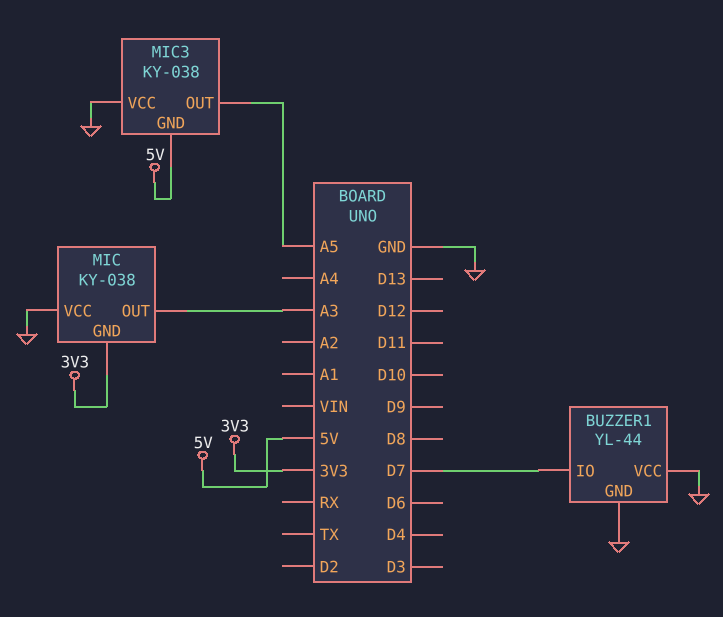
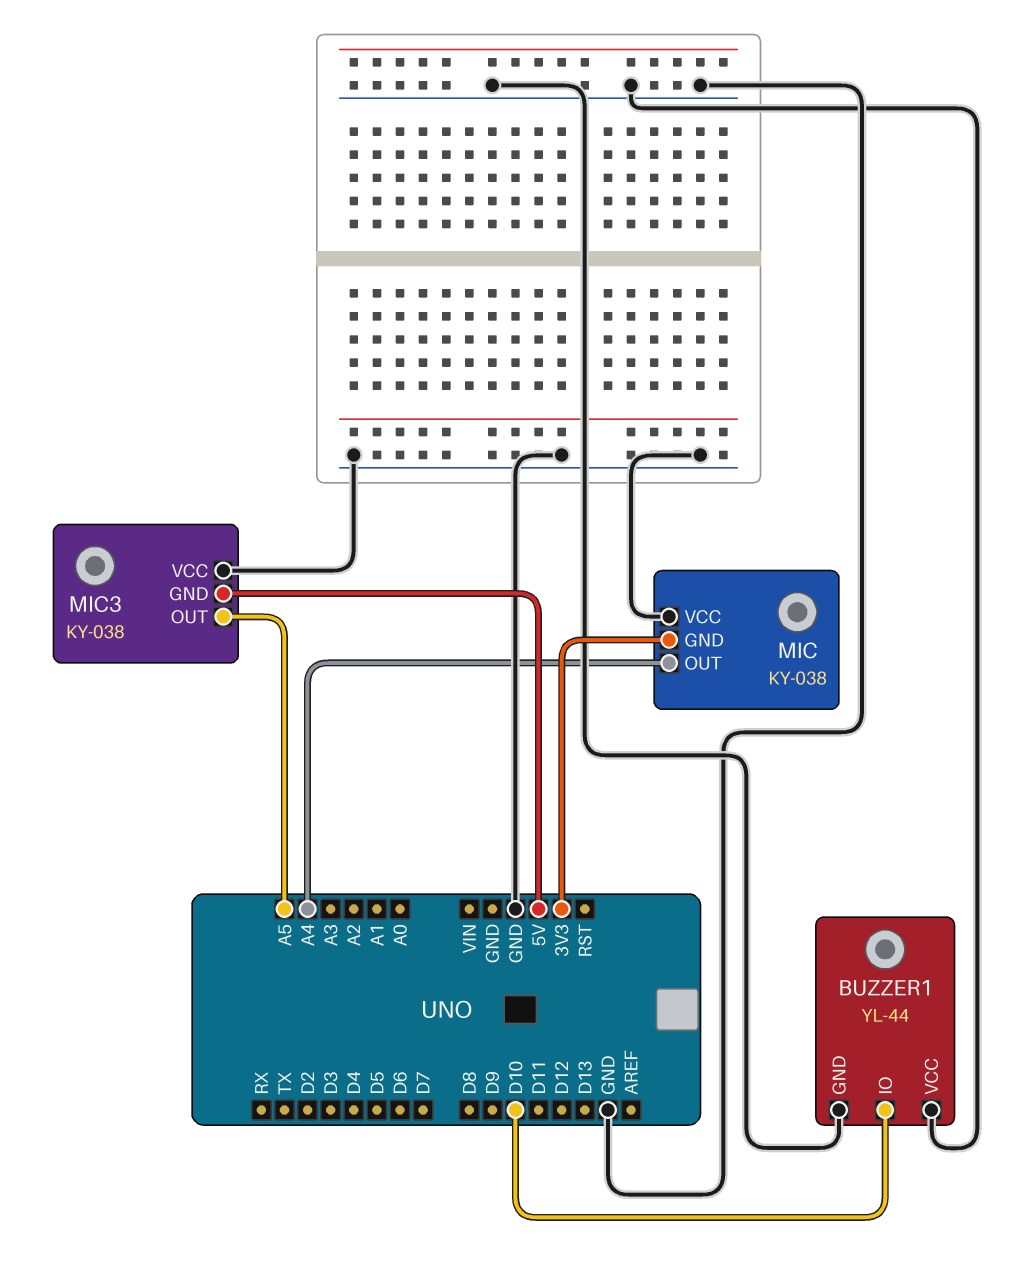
BUZZER1 pin IO: D7 -> D10
MIC pin OUT: A3 -> A4

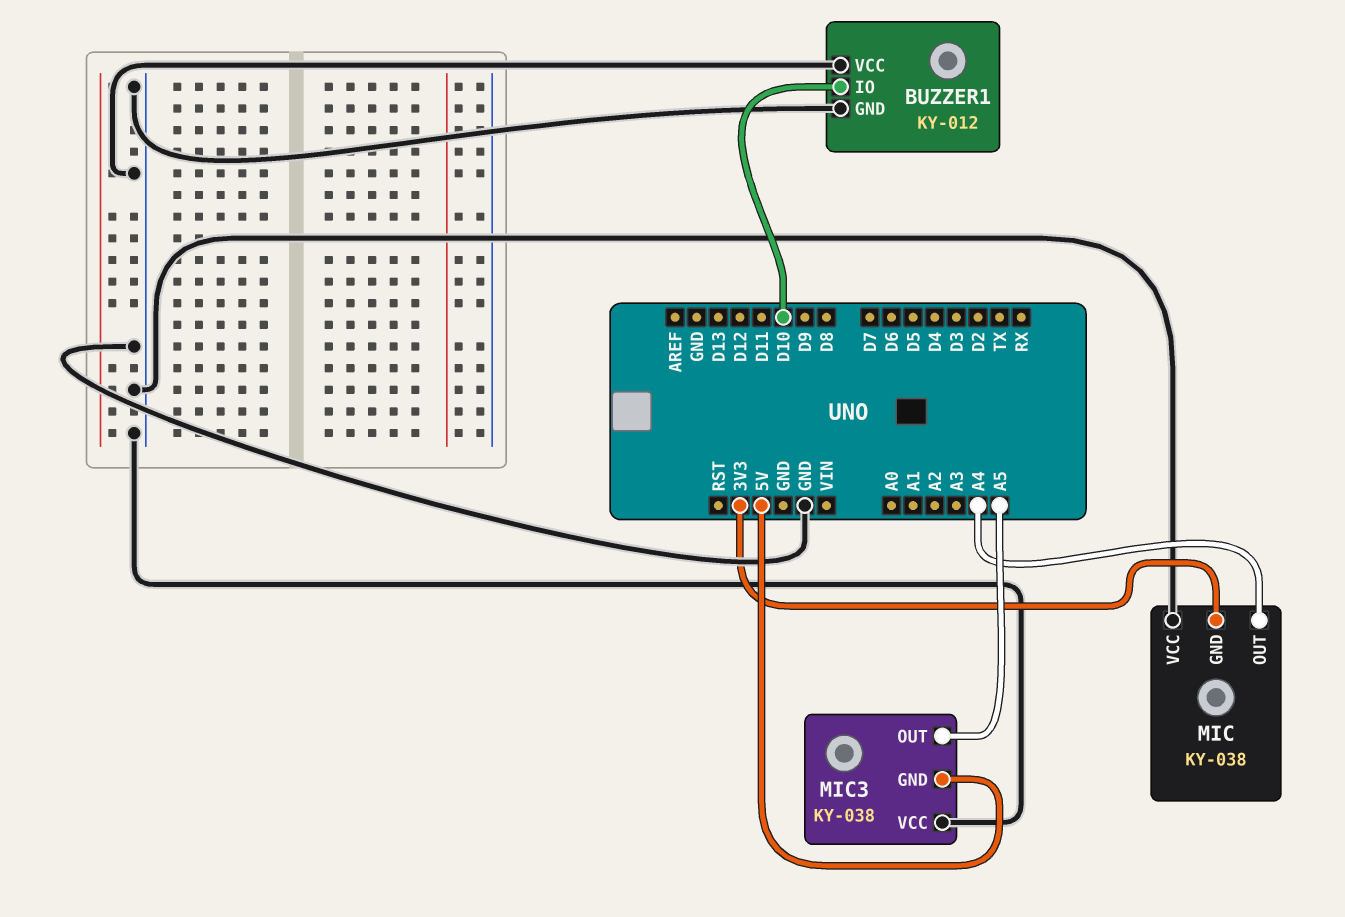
BUZZER1: YL-44 -> KY-012

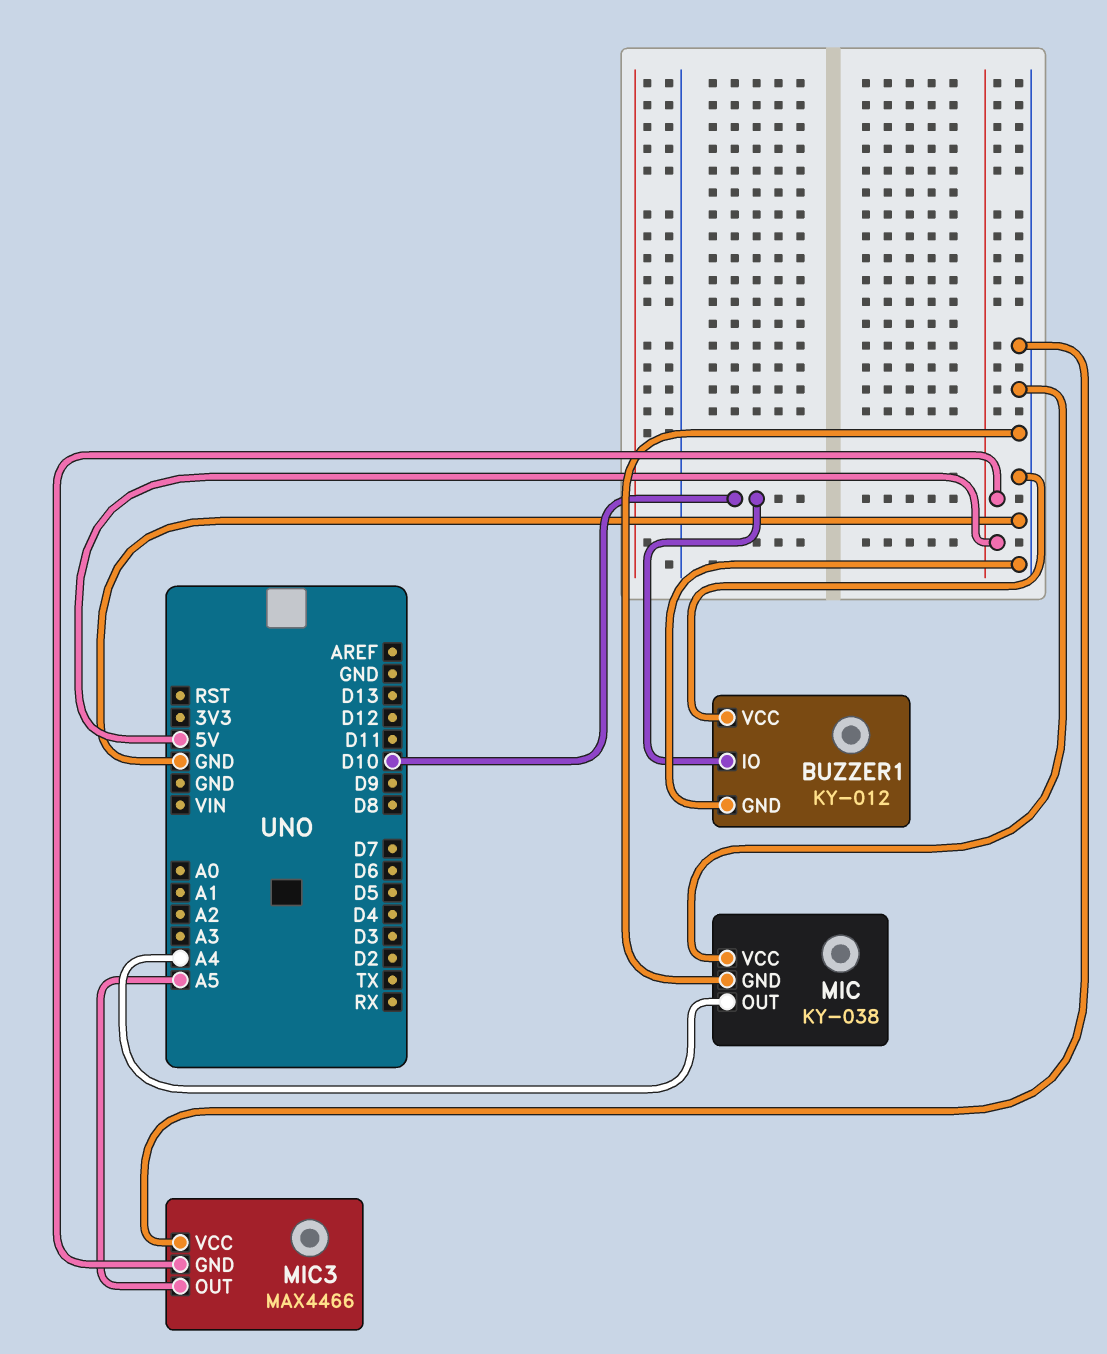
MIC pin GND: 3V3 -> GND
MIC3: KY-038 -> MAX4466

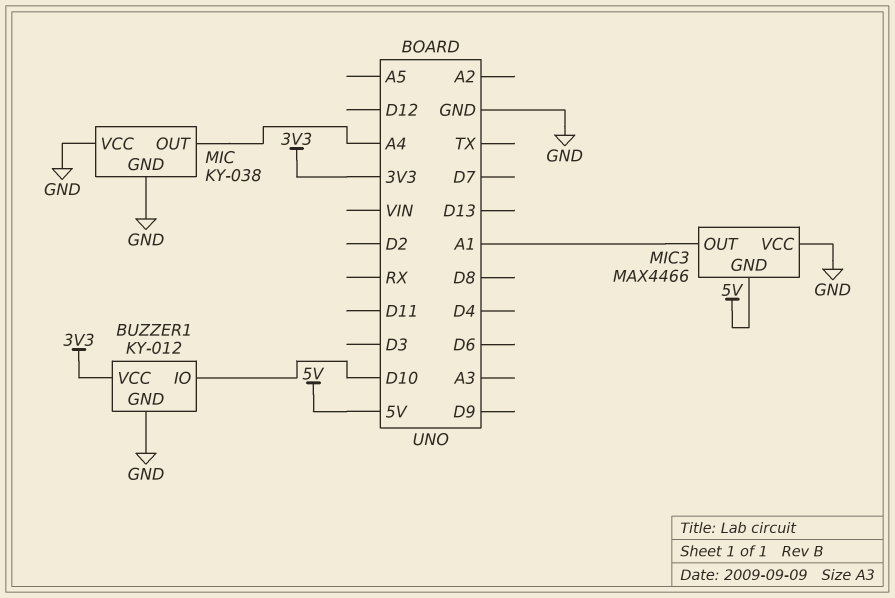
BUZZER1 pin VCC: GND -> 3V3
MIC3 pin OUT: A5 -> A1

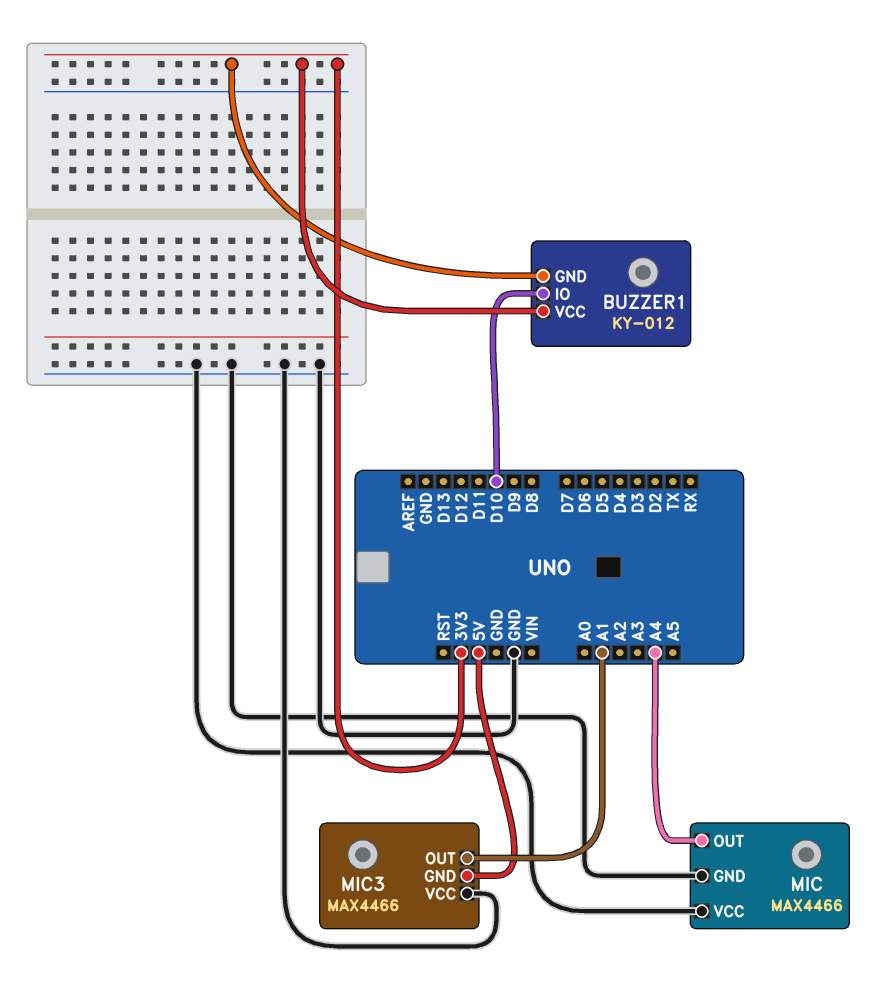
BUZZER1 pin GND: GND -> 3V3
MIC: KY-038 -> MAX4466

